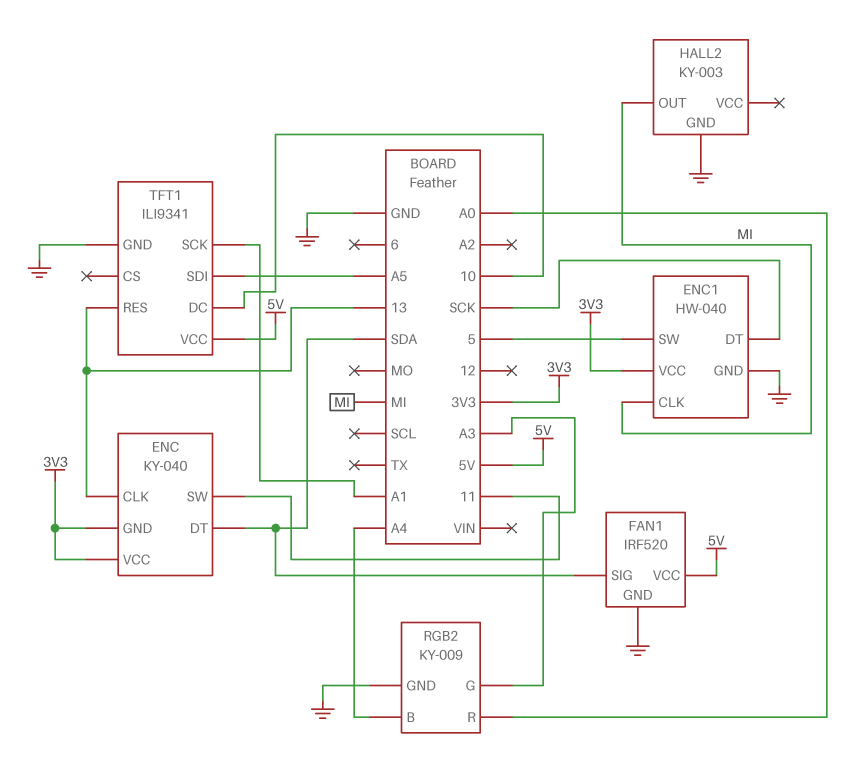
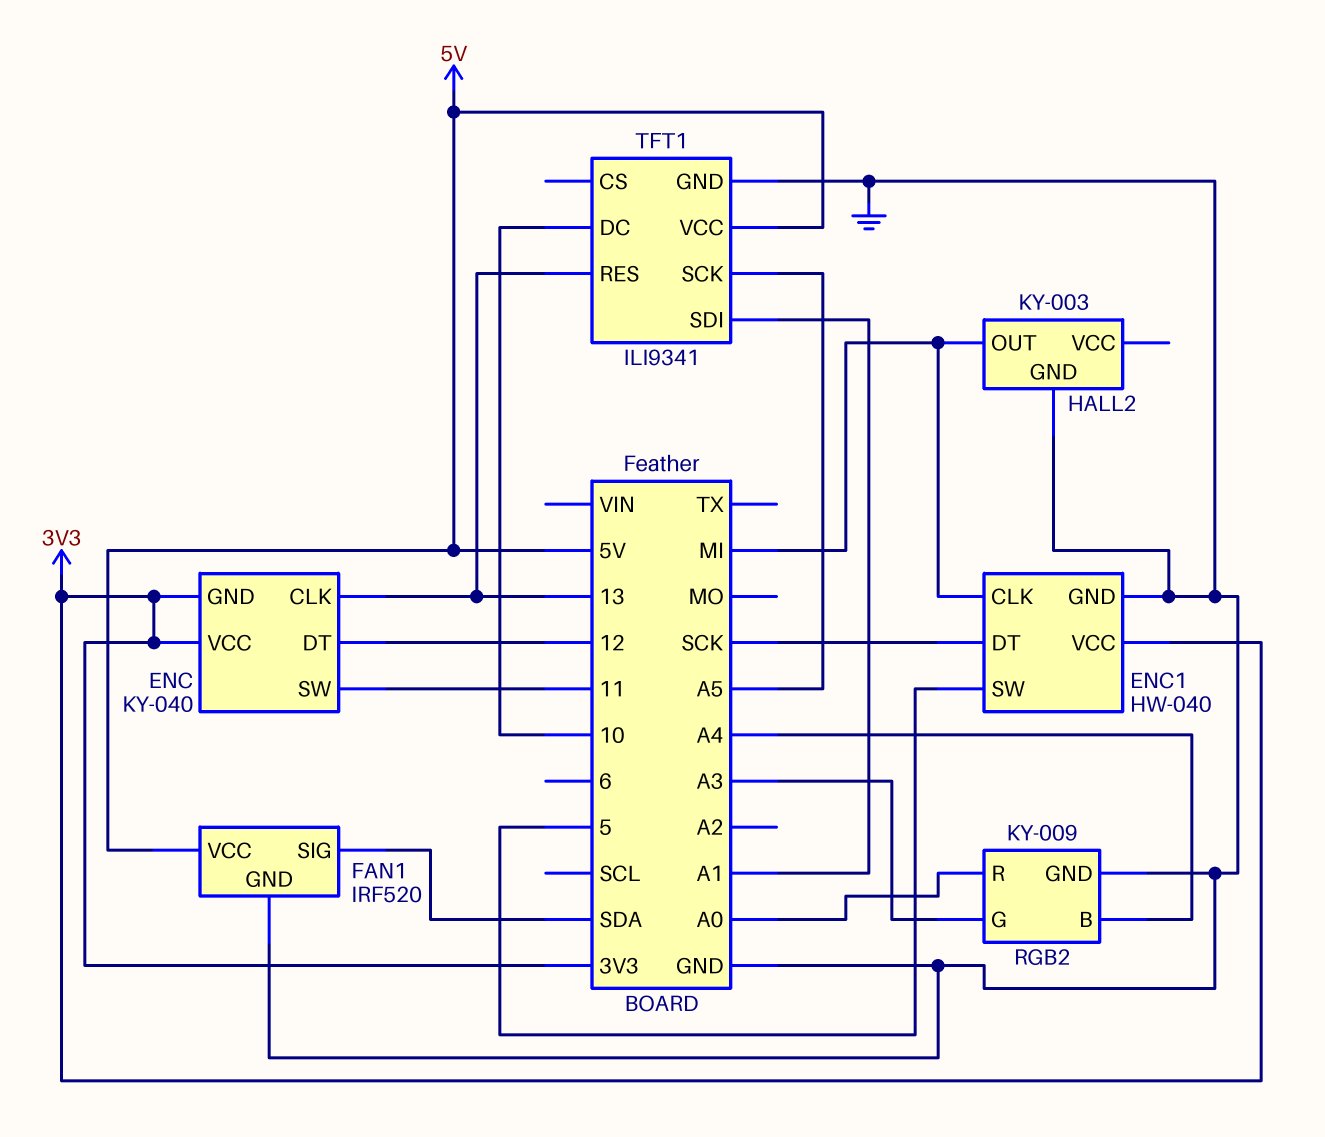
ENC pin DT: SDA -> 12
TFT1 pin SCK: A1 -> A5
TFT1 pin SDI: A5 -> A1

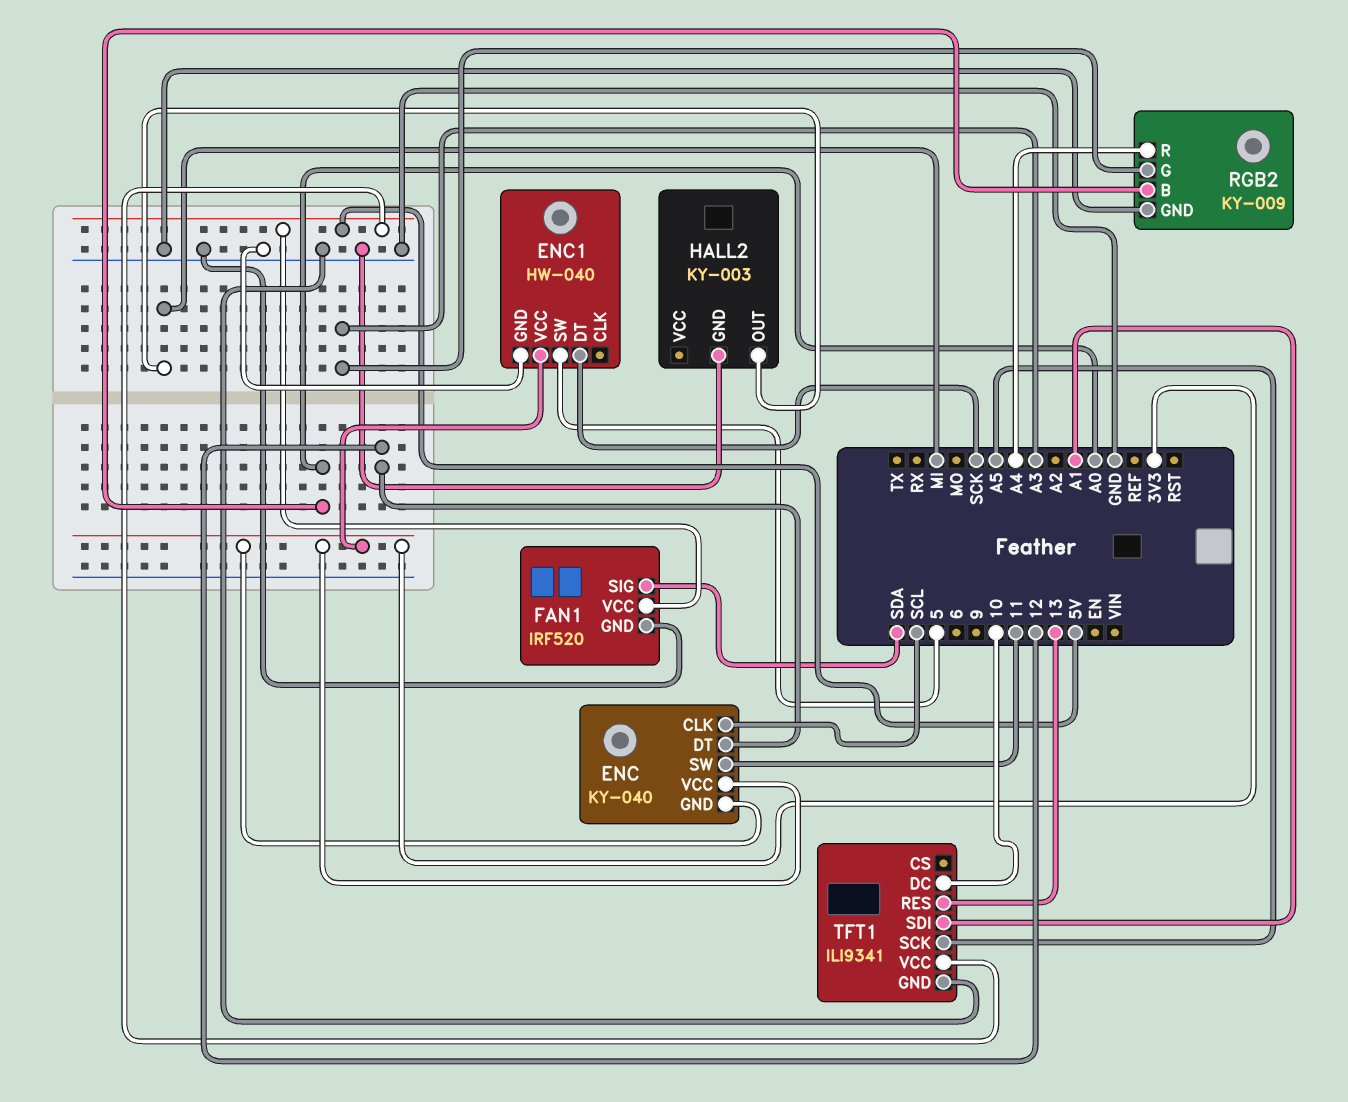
ENC pin CLK: 13 -> SCL
ENC1 pin CLK: MI -> none
RGB2 pin B: A4 -> A0
RGB2 pin R: A0 -> A4

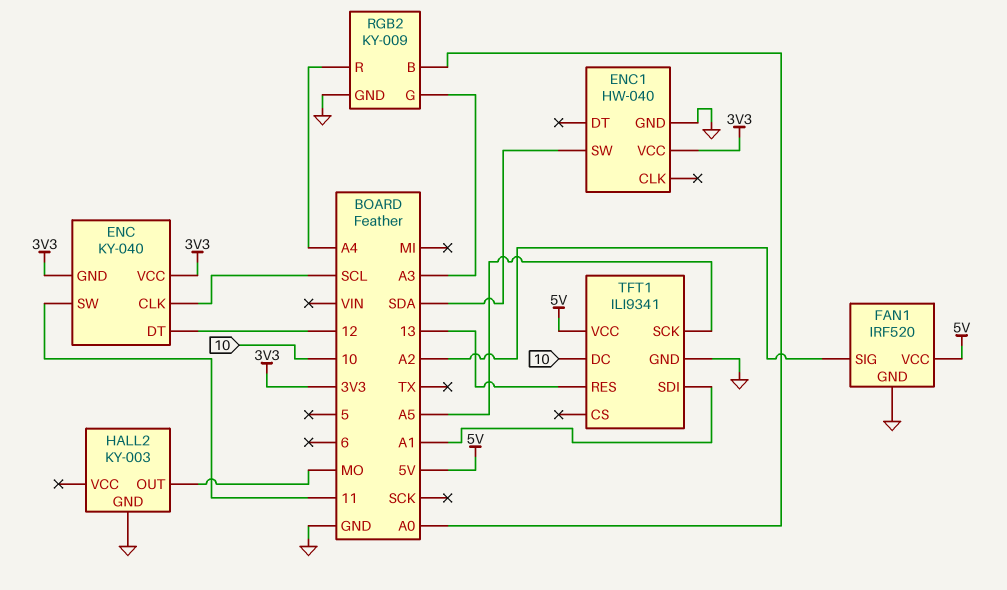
ENC1 pin DT: SCK -> none
ENC1 pin SW: 5 -> SDA
FAN1 pin SIG: SDA -> A2
HALL2 pin OUT: MI -> MO

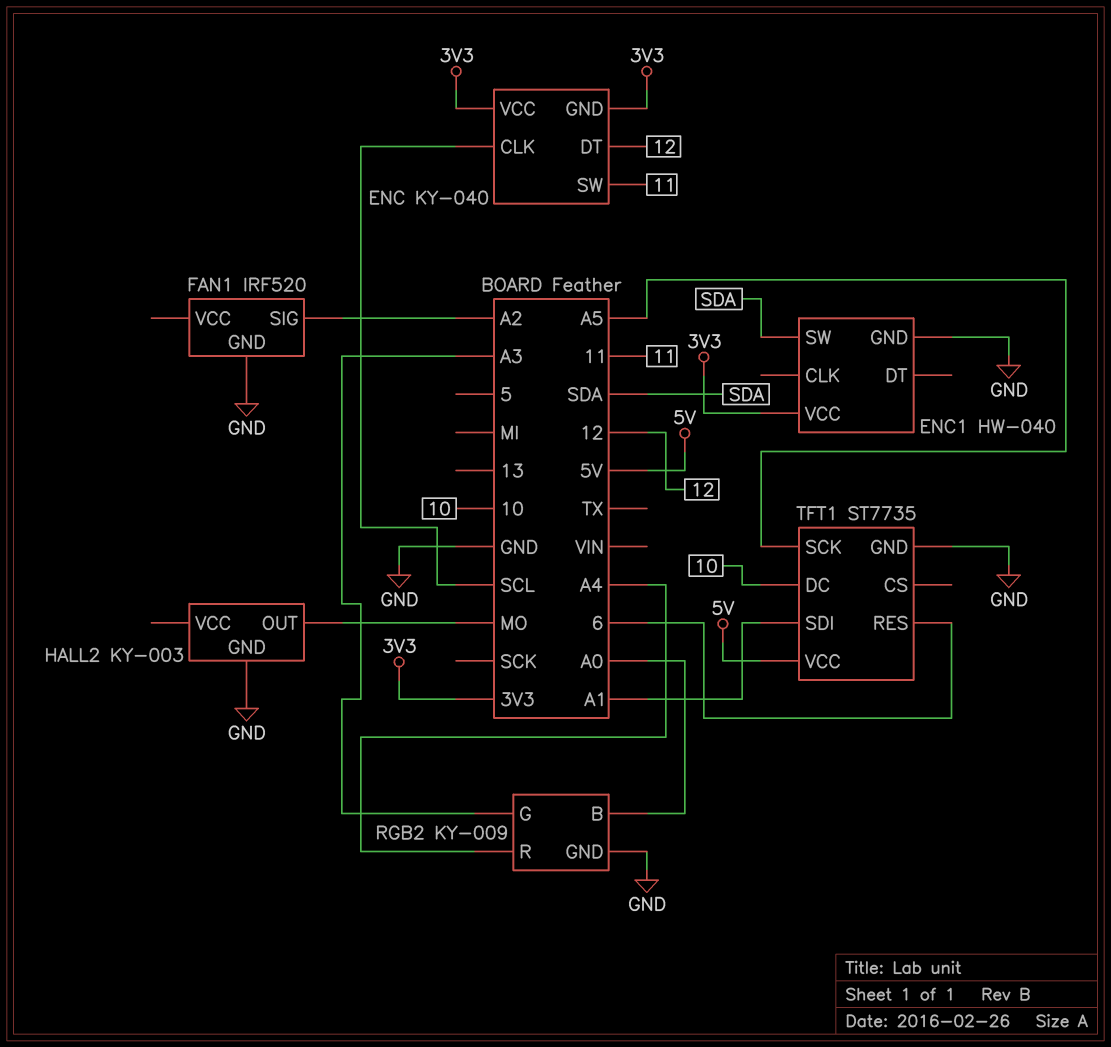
FAN1 pin VCC: 5V -> none
TFT1: ILI9341 -> ST7735
TFT1 pin RES: 13 -> 6

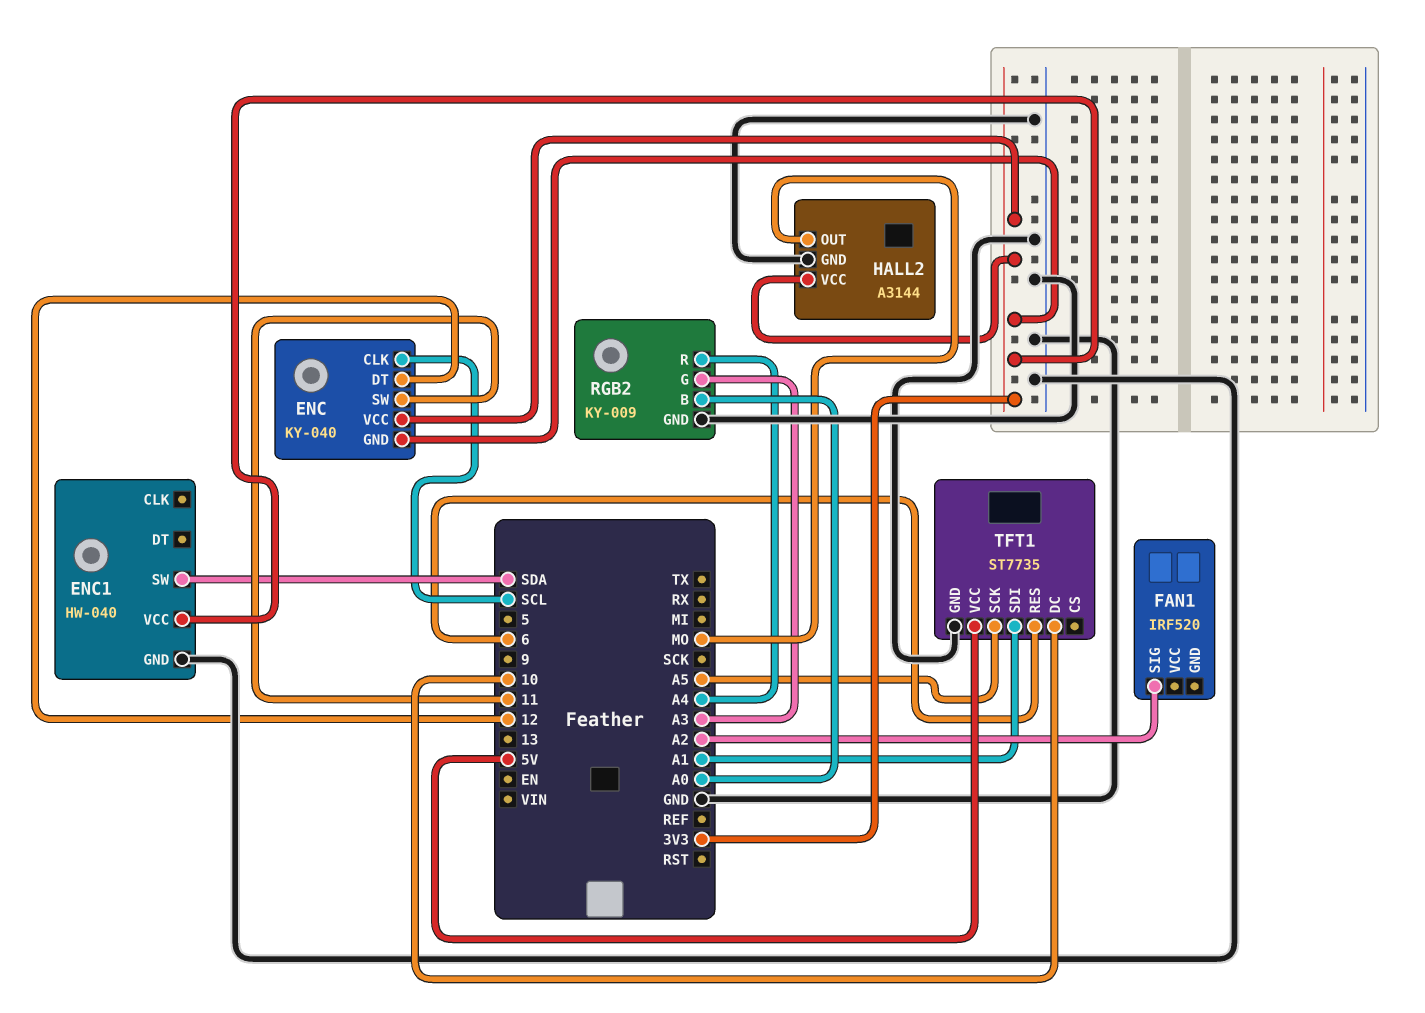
FAN1 pin GND: GND -> none
HALL2: KY-003 -> A3144
HALL2 pin VCC: none -> 3V3

